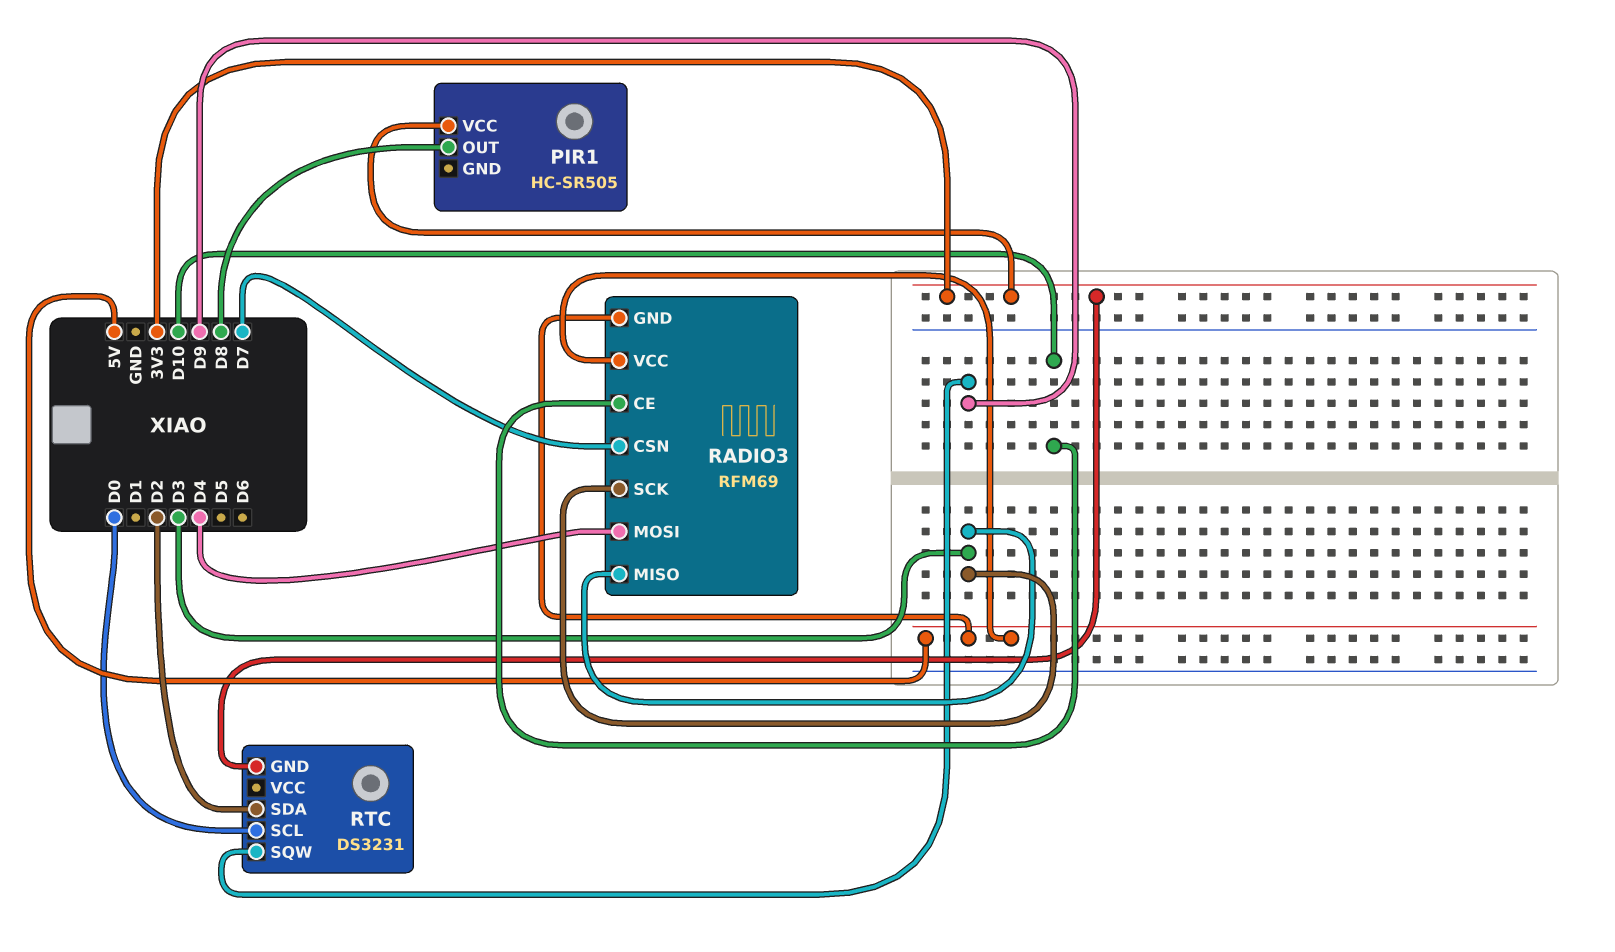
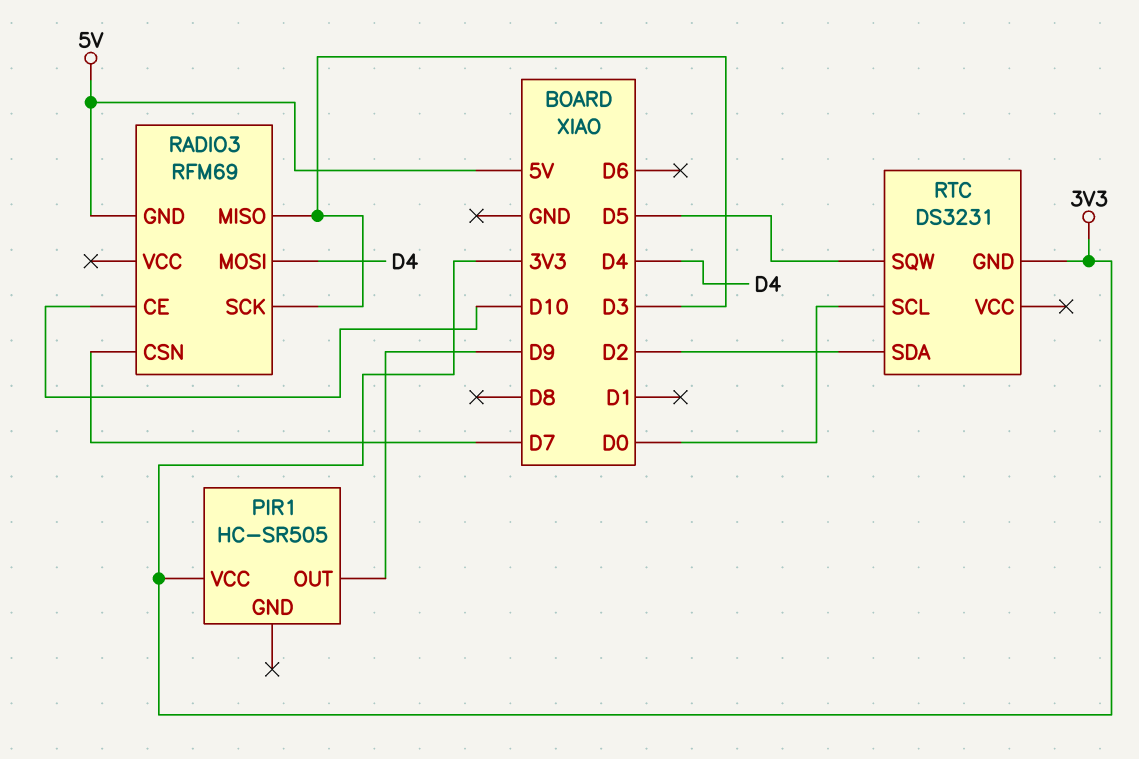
PIR1 pin OUT: D8 -> D9
RADIO3 pin VCC: 5V -> none
RTC pin SQW: D9 -> D5

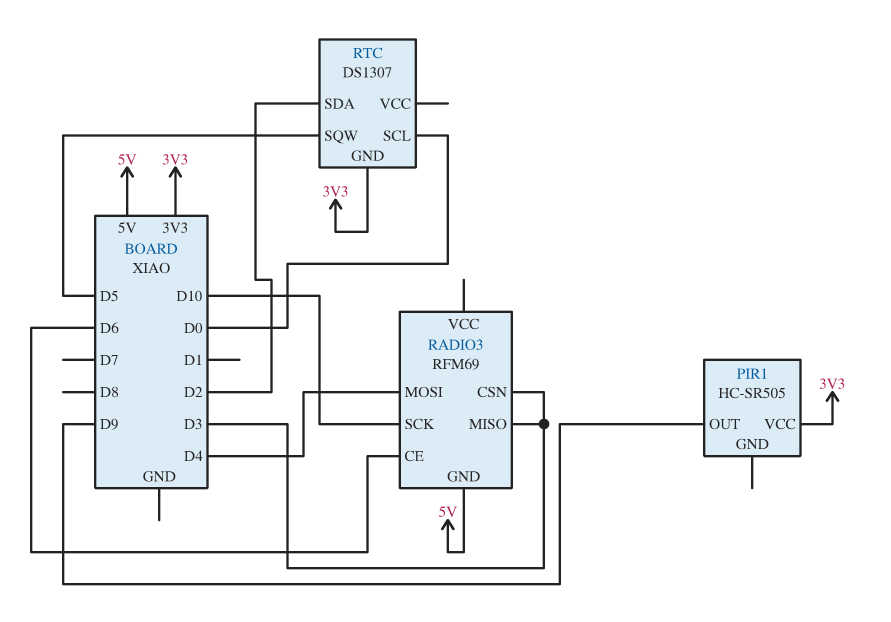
RADIO3 pin CE: D10 -> D6
RADIO3 pin CSN: D7 -> D3
RADIO3 pin SCK: D3 -> D10
RTC: DS3231 -> DS1307

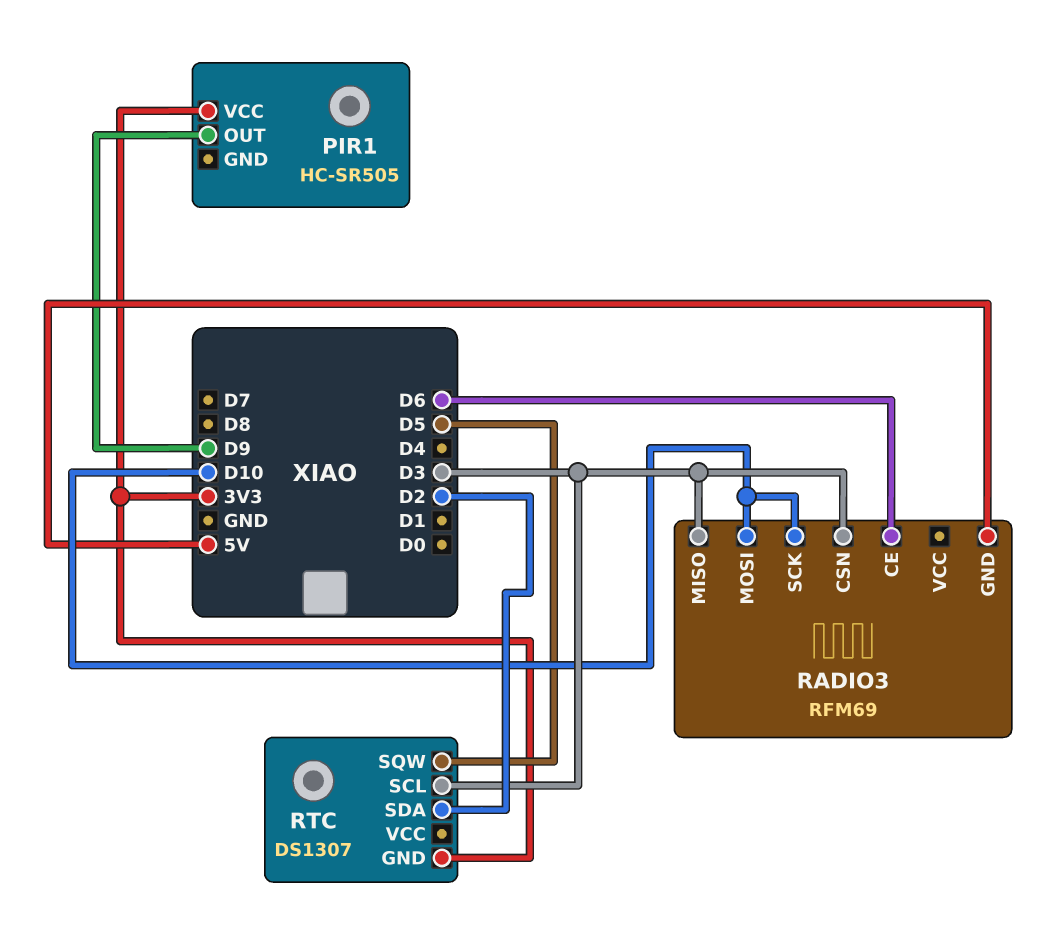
RADIO3 pin MOSI: D4 -> D10
RTC pin SCL: D0 -> D3

